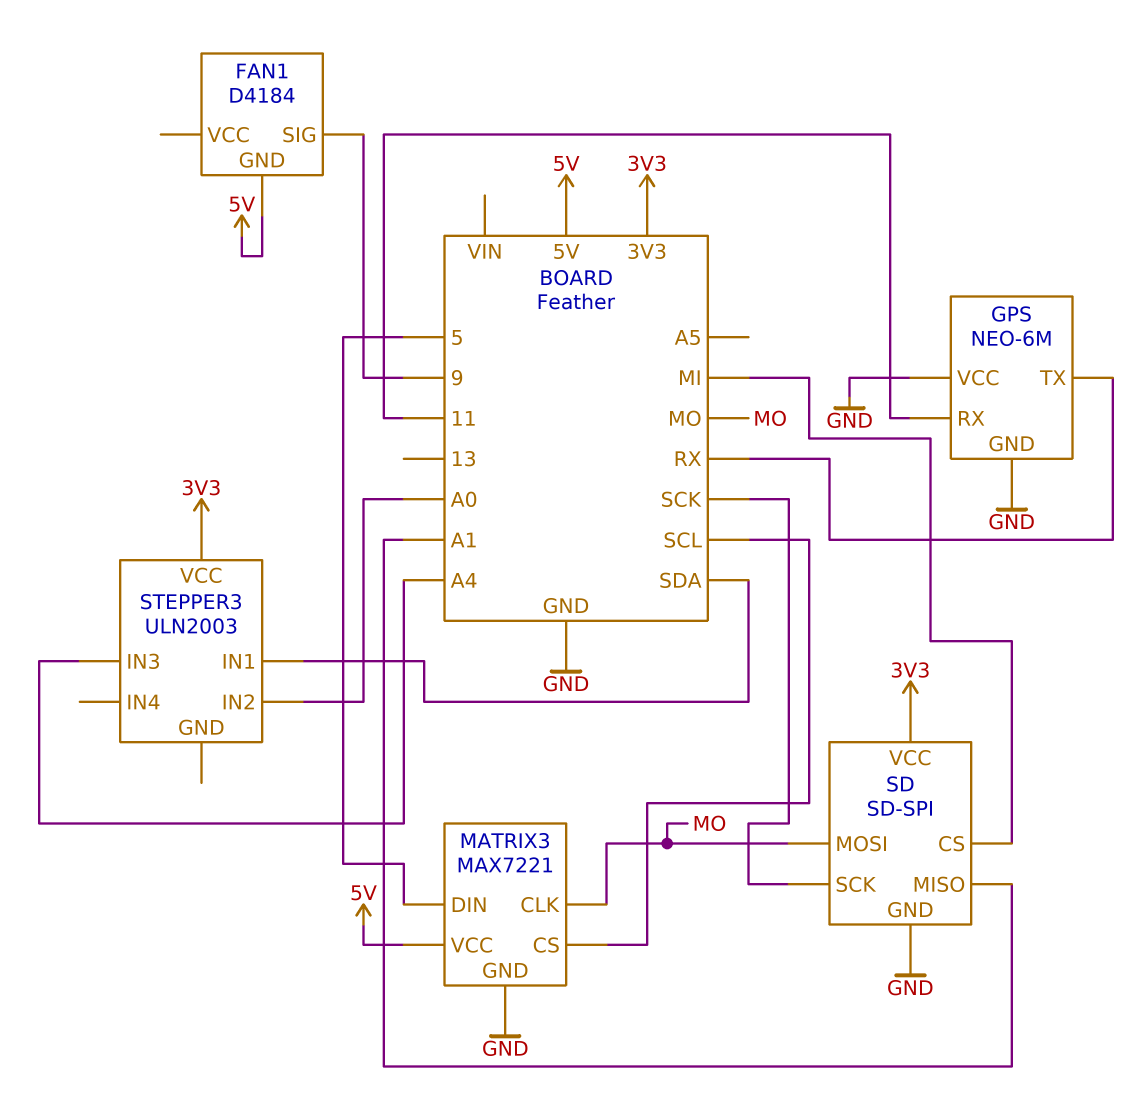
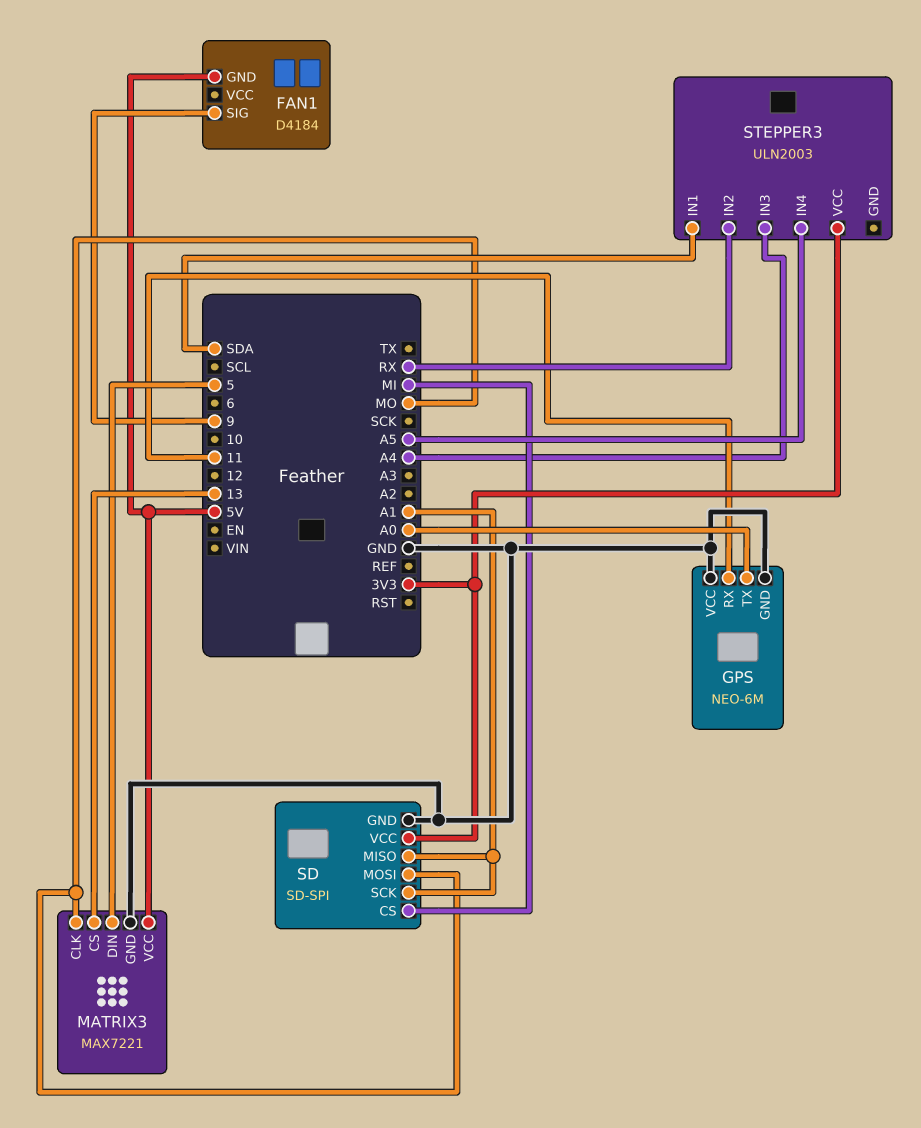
GPS pin TX: RX -> A0
MATRIX3 pin CS: SCL -> 13
SD pin SCK: SCK -> A1
STEPPER3 pin IN2: A0 -> RX
STEPPER3 pin IN4: none -> A5

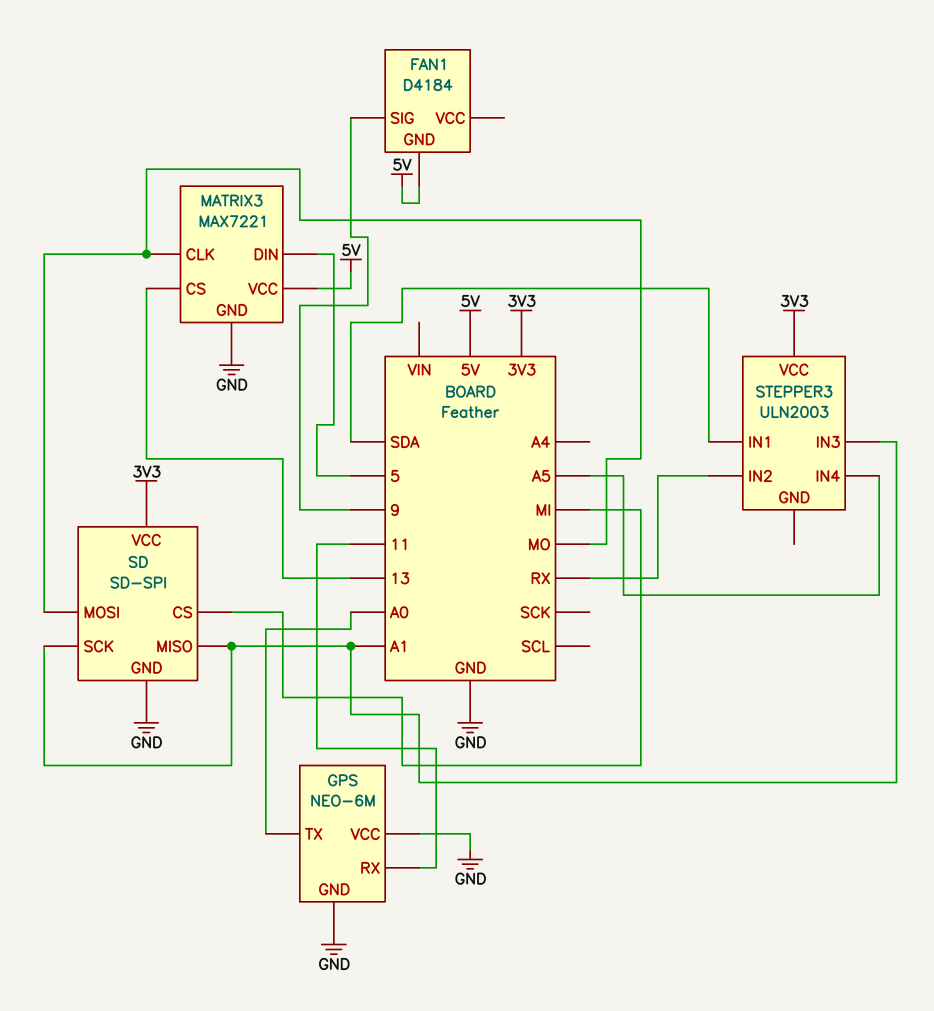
STEPPER3 pin IN3: A4 -> A1

